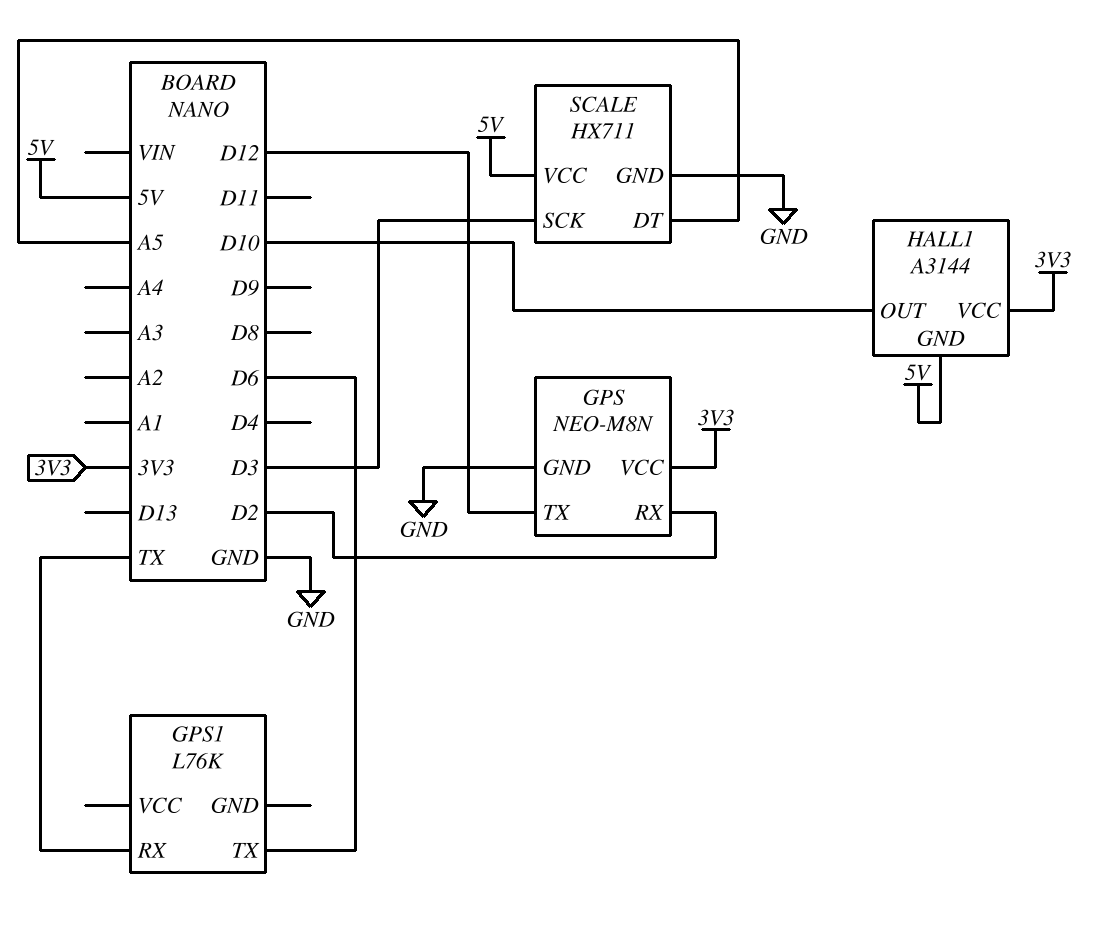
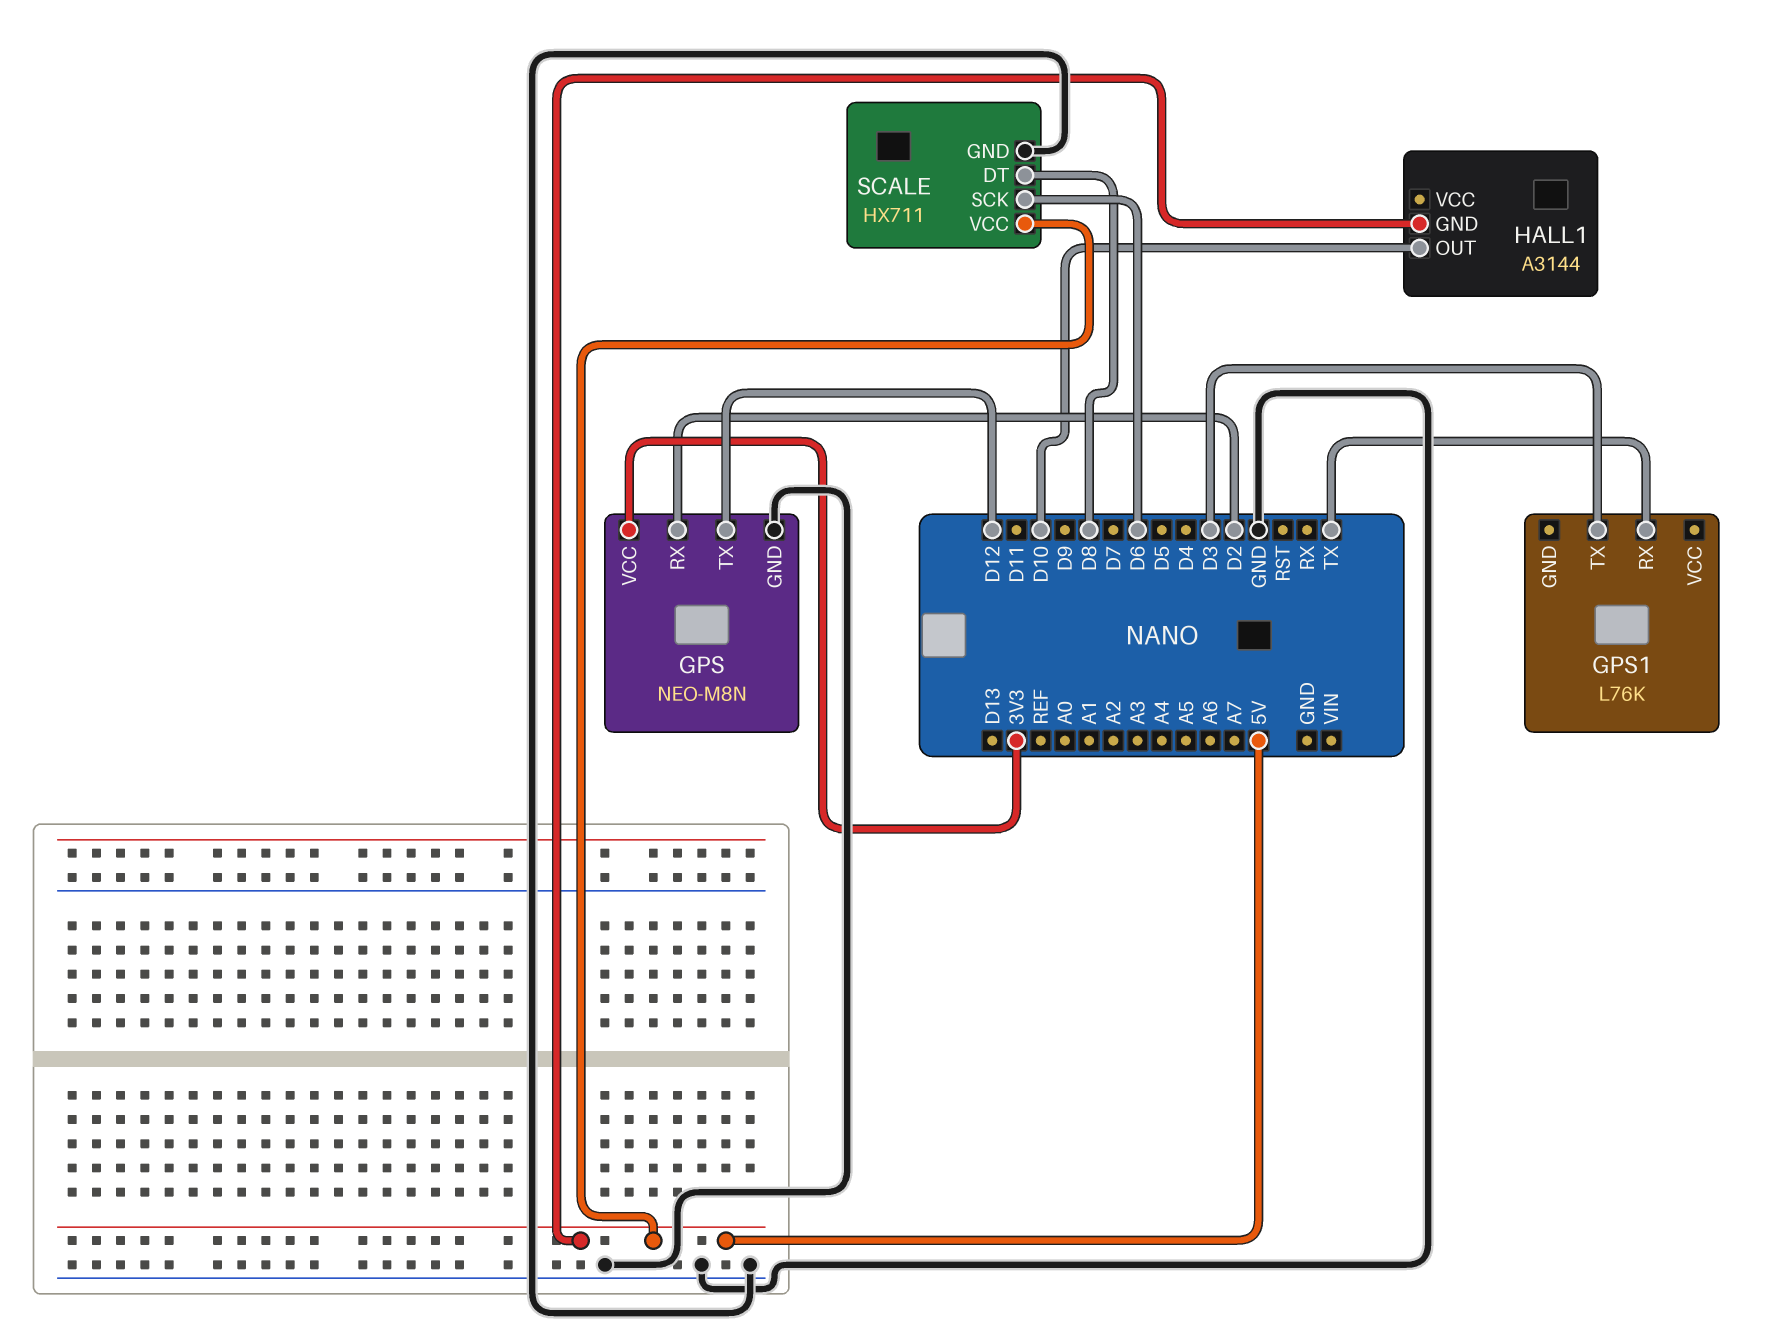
GPS1 pin TX: D6 -> D3
HALL1 pin VCC: 3V3 -> none
SCALE pin DT: A5 -> D8
SCALE pin SCK: D3 -> D6

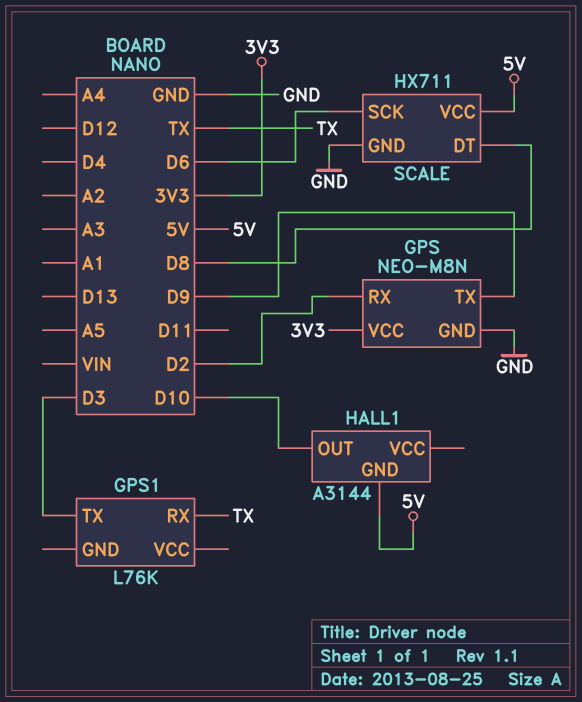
GPS pin TX: D12 -> D9

